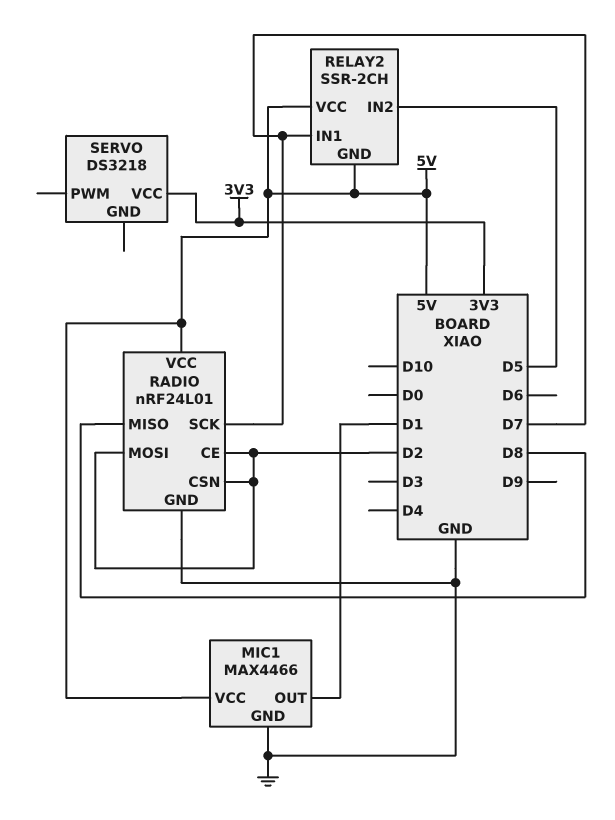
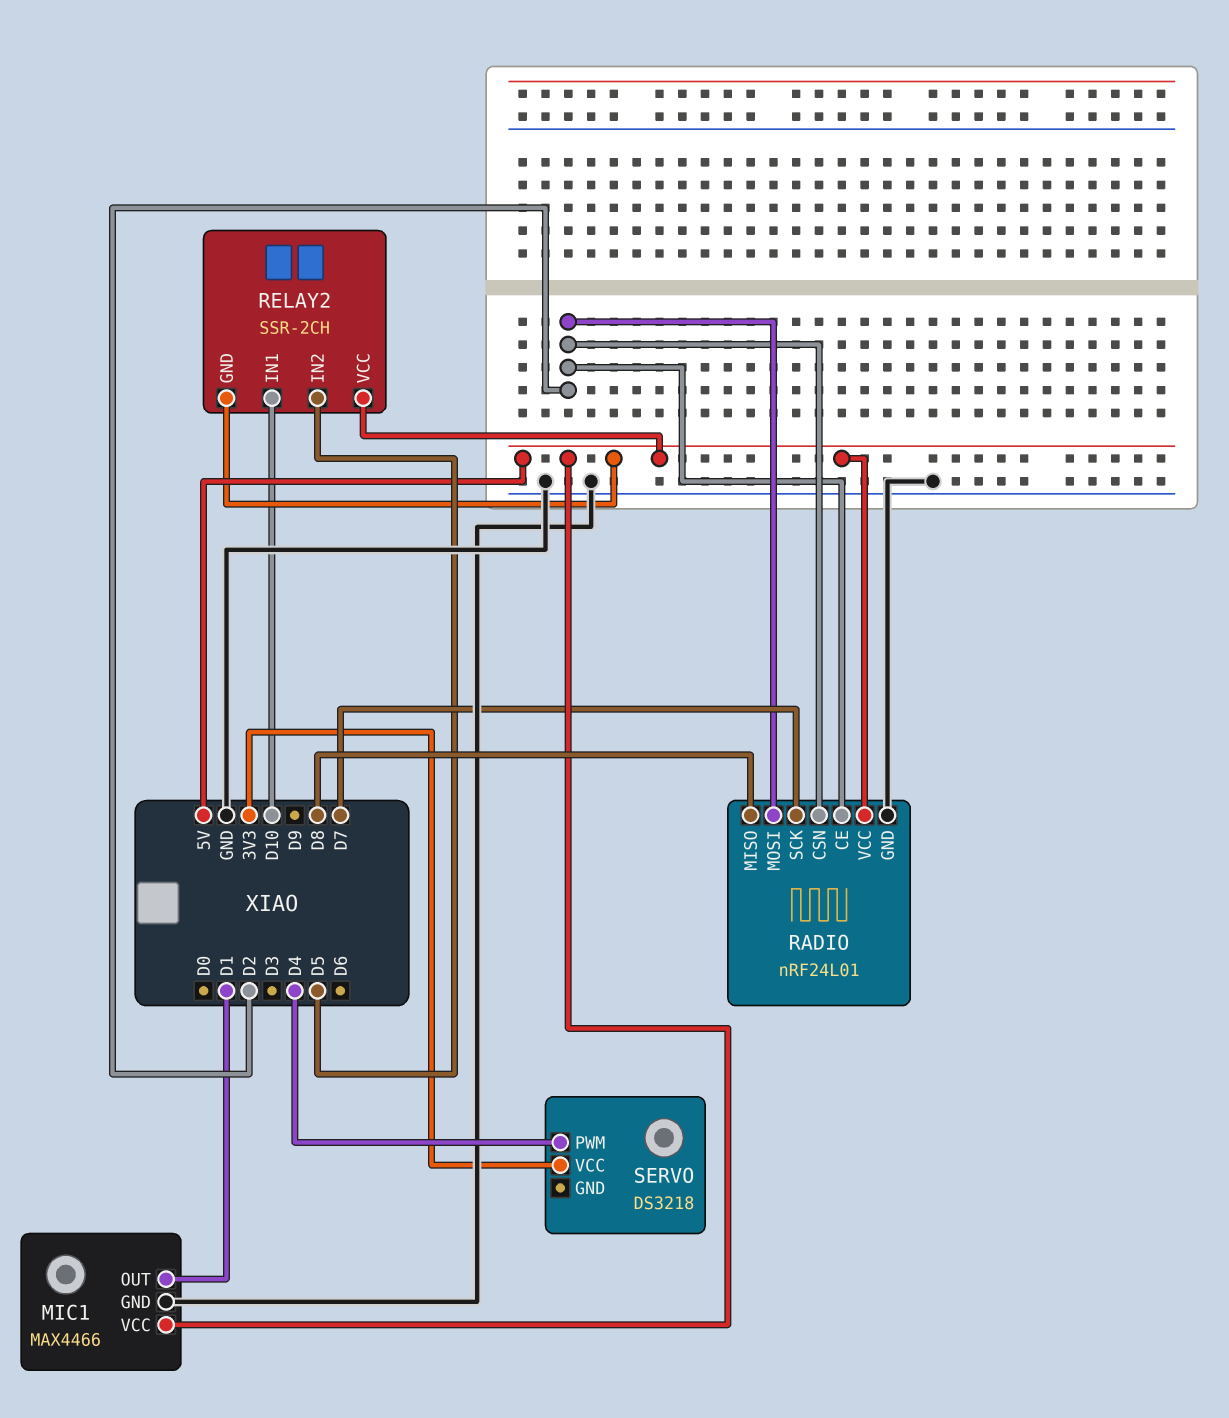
RELAY2 pin IN1: D7 -> D10
SERVO pin PWM: none -> D4

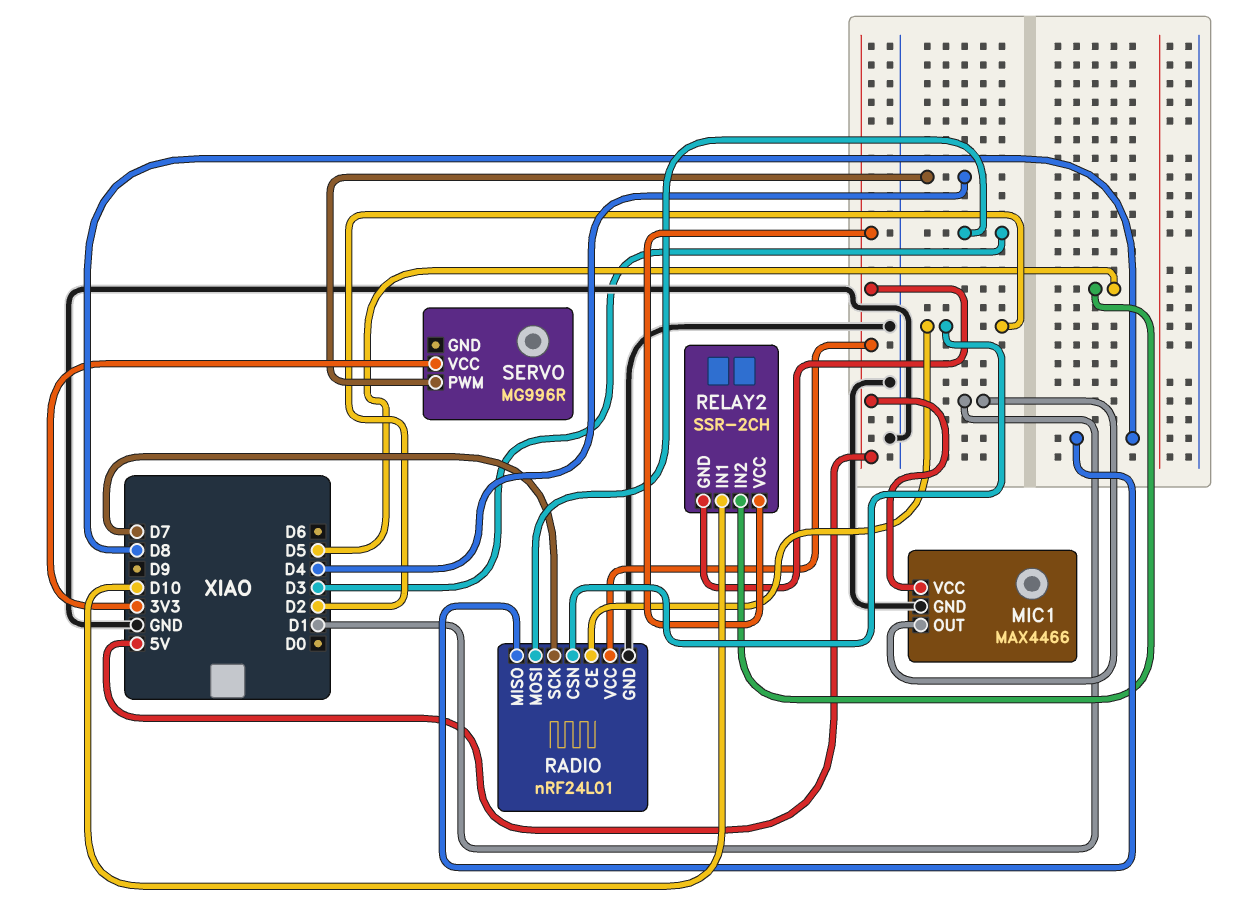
RADIO pin MOSI: D2 -> D3
SERVO: DS3218 -> MG996R

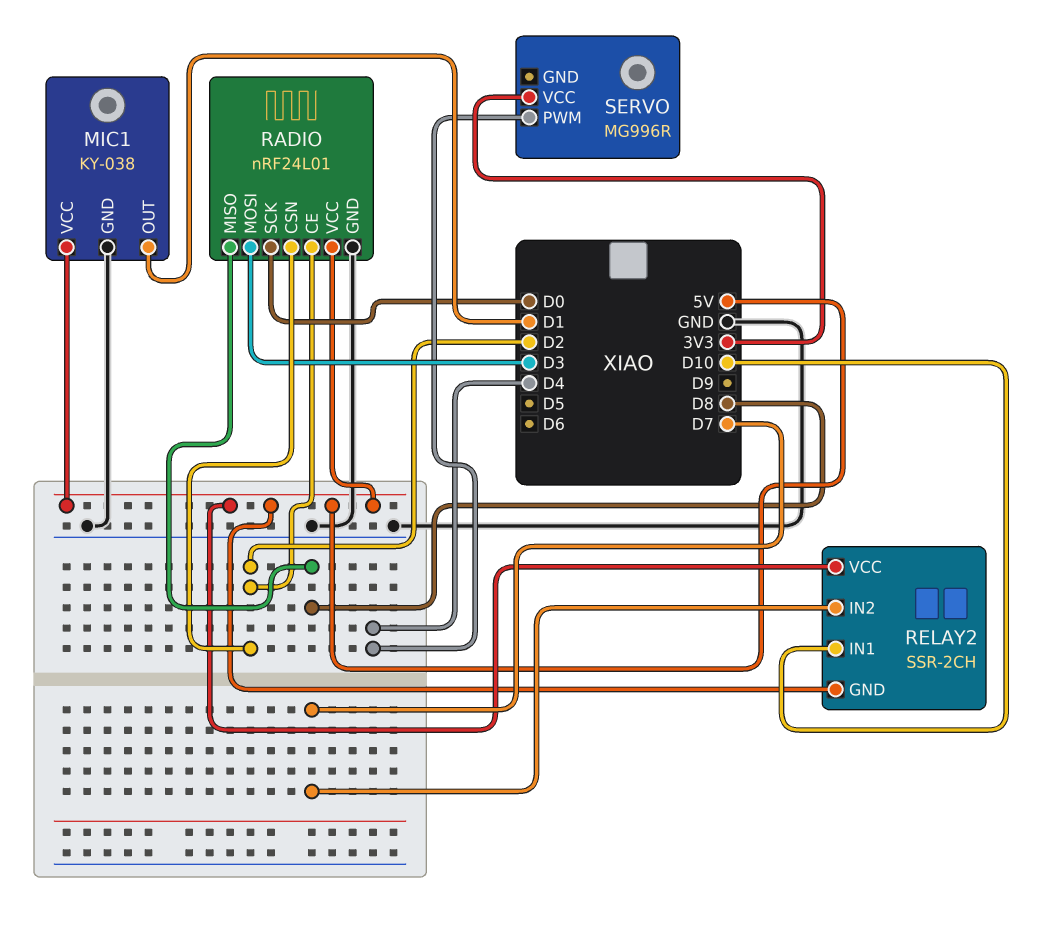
MIC1: MAX4466 -> KY-038
RADIO pin SCK: D7 -> D0
RELAY2 pin IN2: D5 -> D7

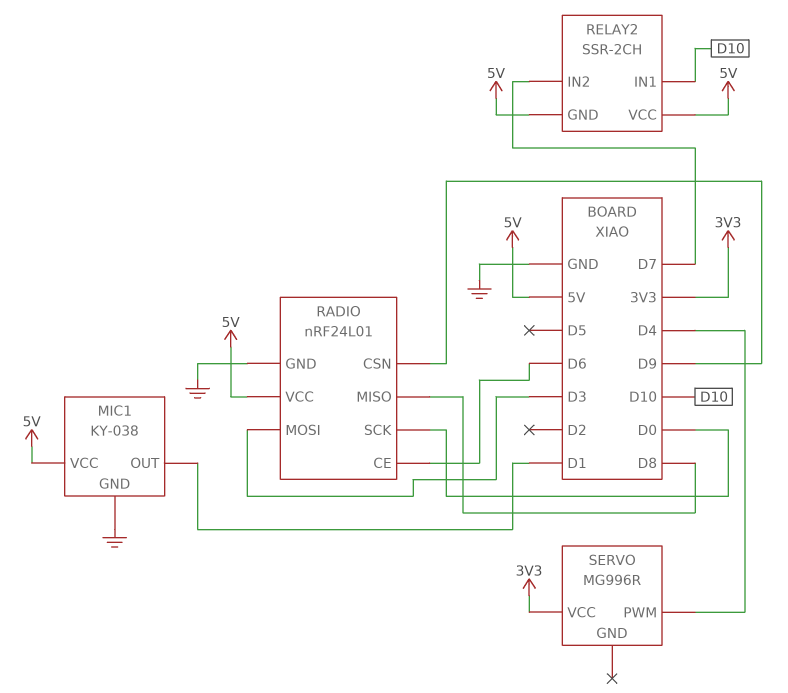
RADIO pin CE: D2 -> D6
RADIO pin CSN: D2 -> D9

